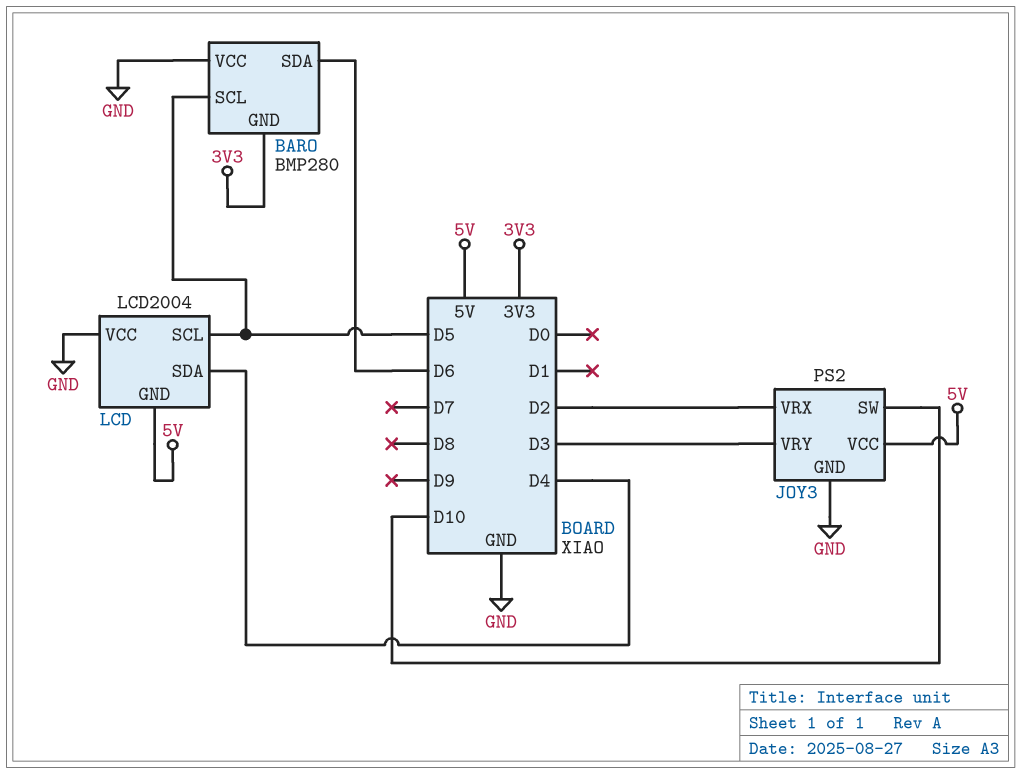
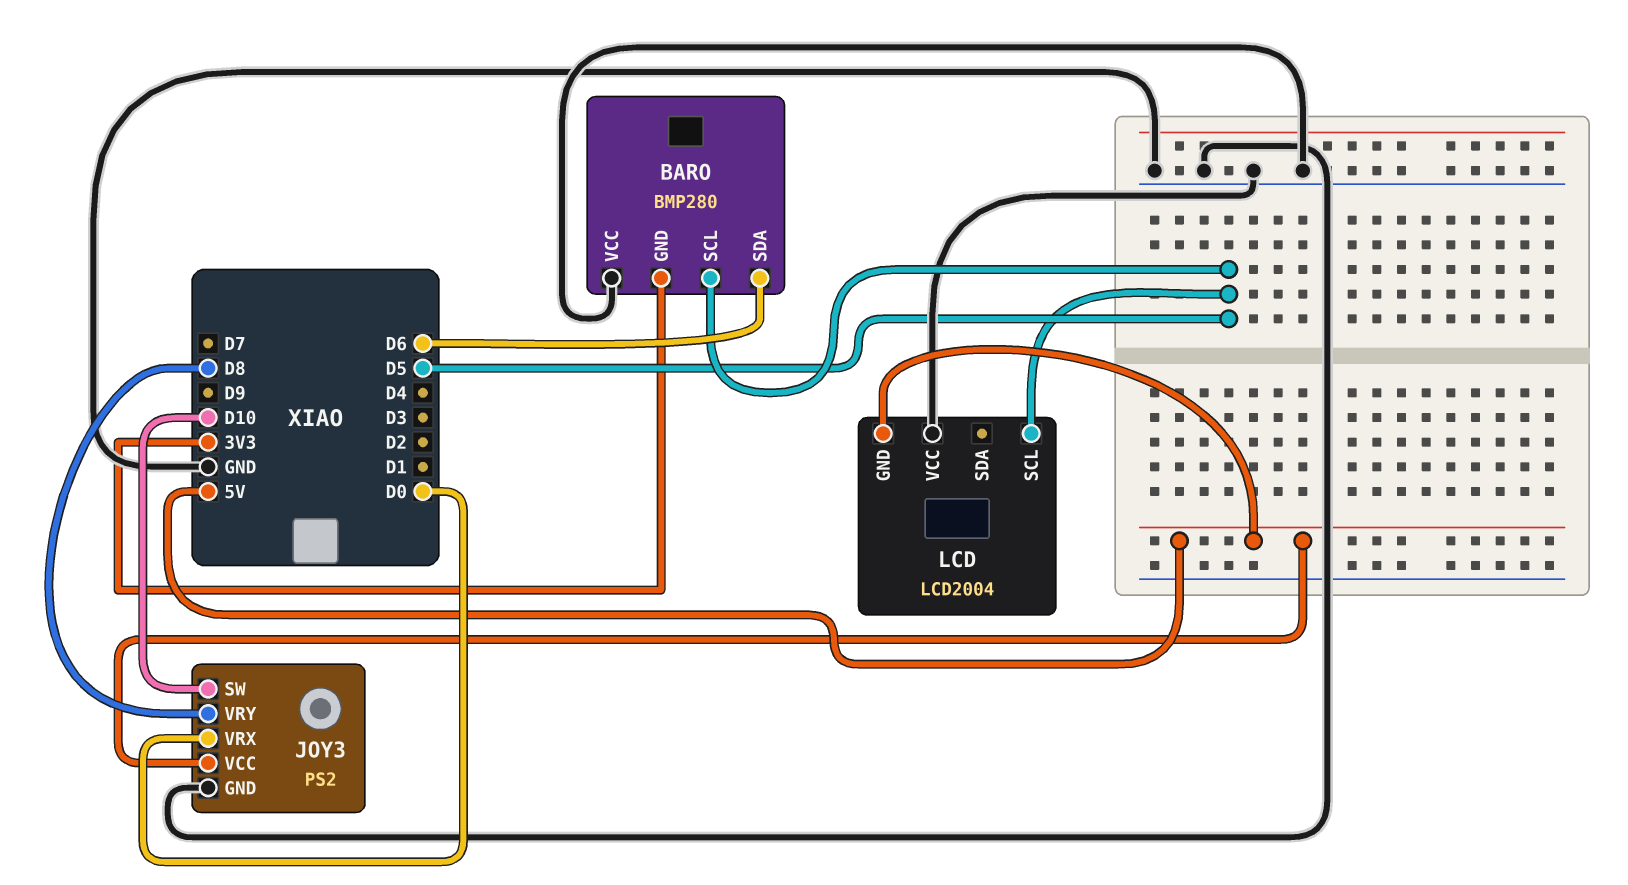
JOY3 pin VRX: D2 -> D0
JOY3 pin VRY: D3 -> D8
LCD pin SDA: D4 -> none

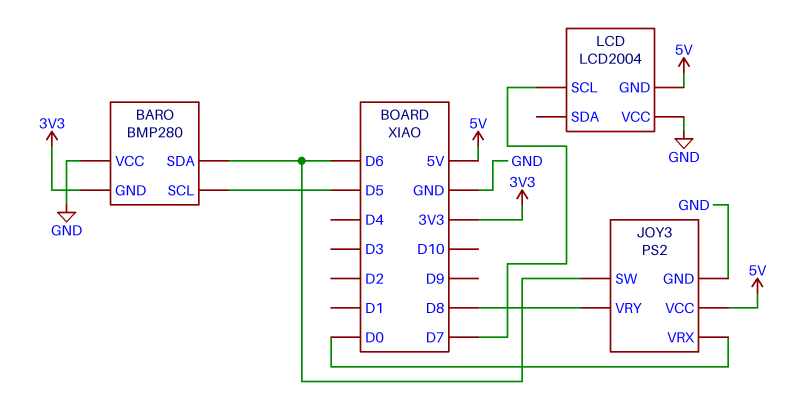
JOY3 pin SW: D10 -> D6
LCD pin SCL: D5 -> D7

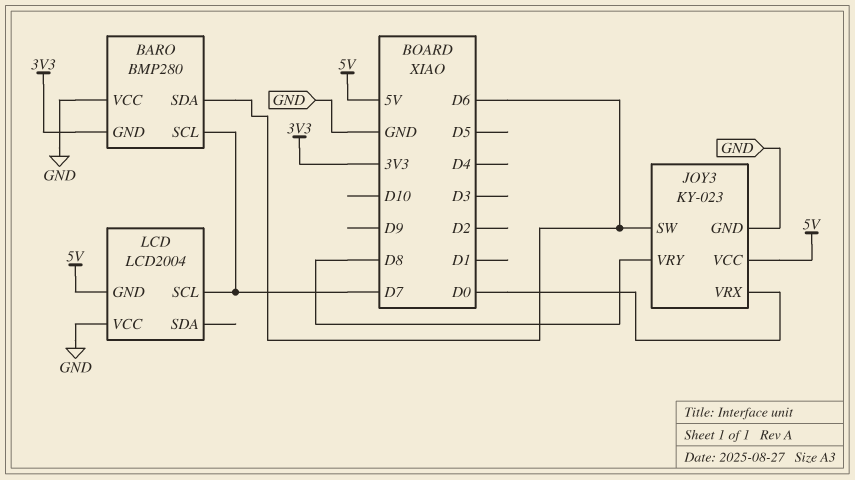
BARO pin SCL: D5 -> D7
JOY3: PS2 -> KY-023

